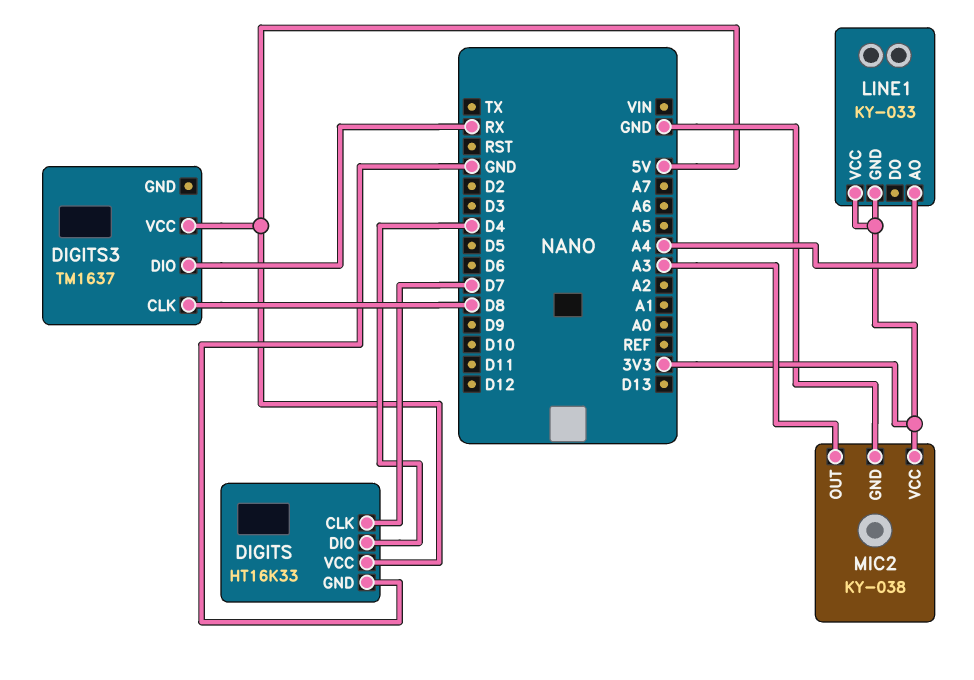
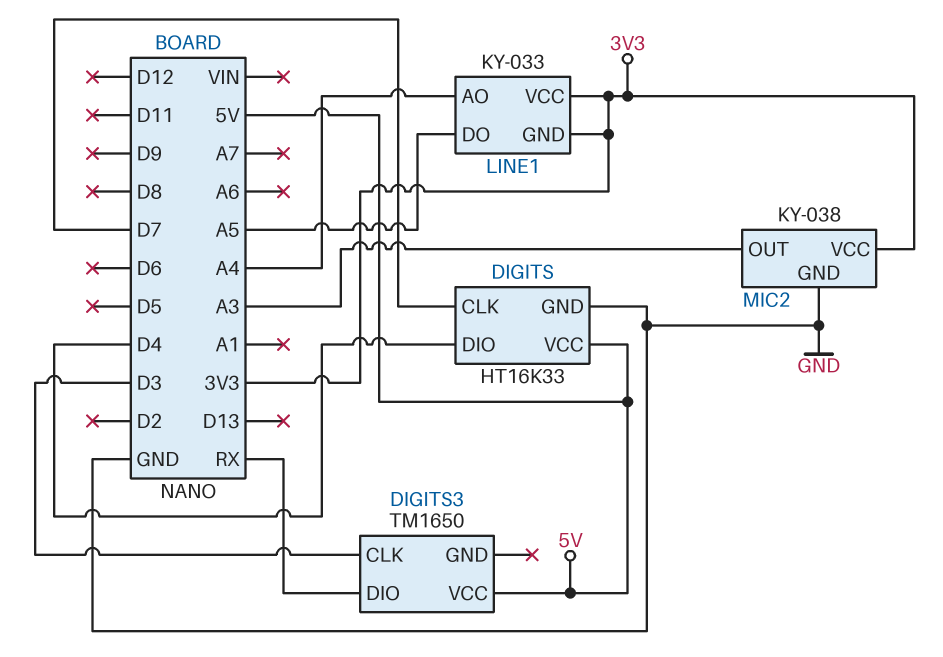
DIGITS3: TM1637 -> TM1650
DIGITS3 pin CLK: D8 -> D3
LINE1 pin DO: none -> A5

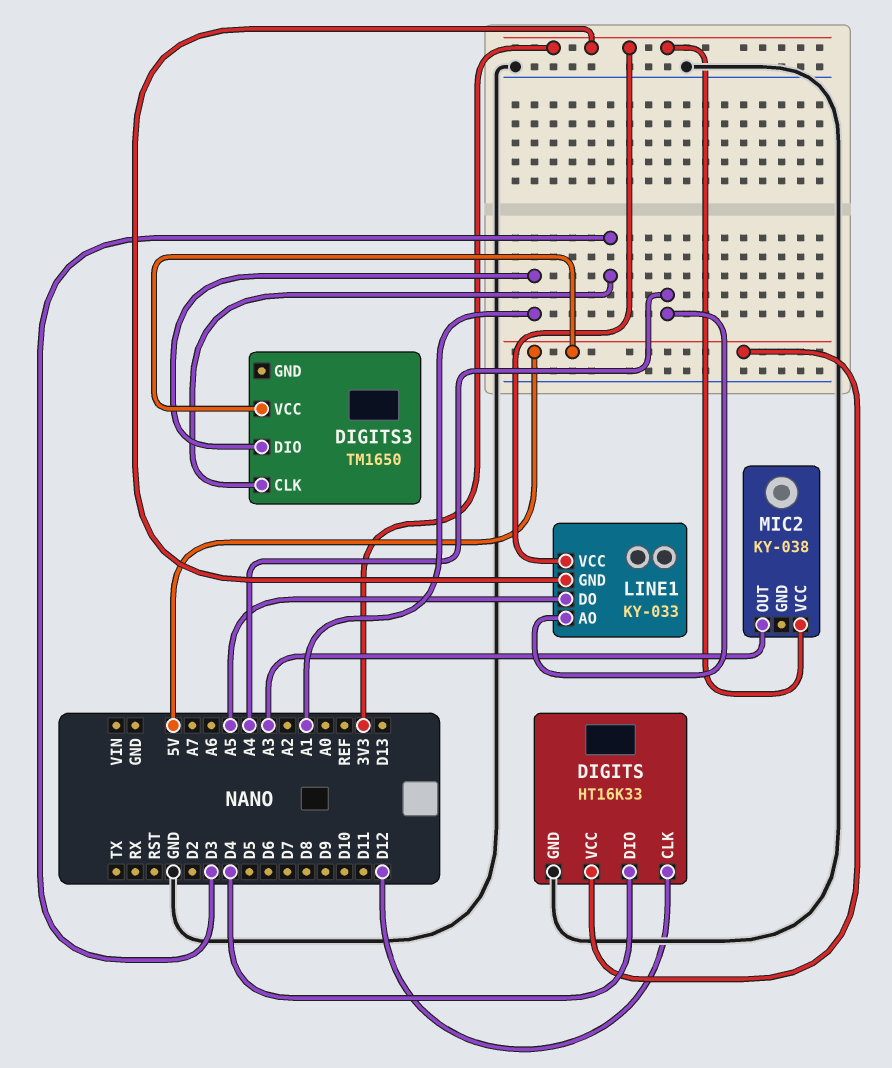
DIGITS pin CLK: D7 -> D12
DIGITS3 pin DIO: RX -> A1
MIC2 pin GND: GND -> none

